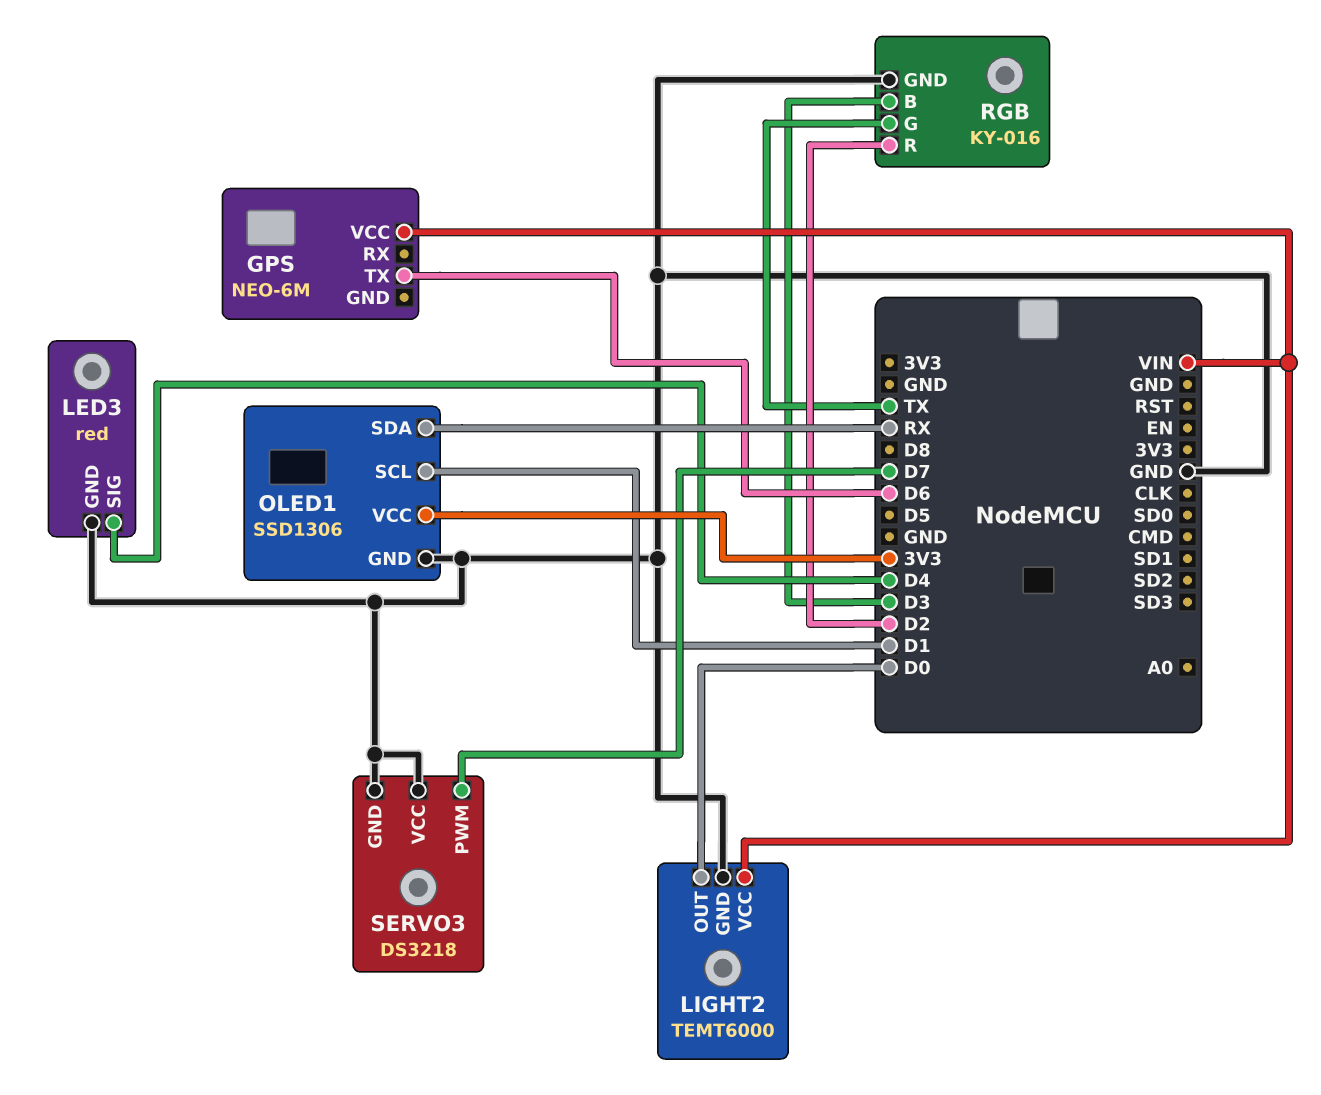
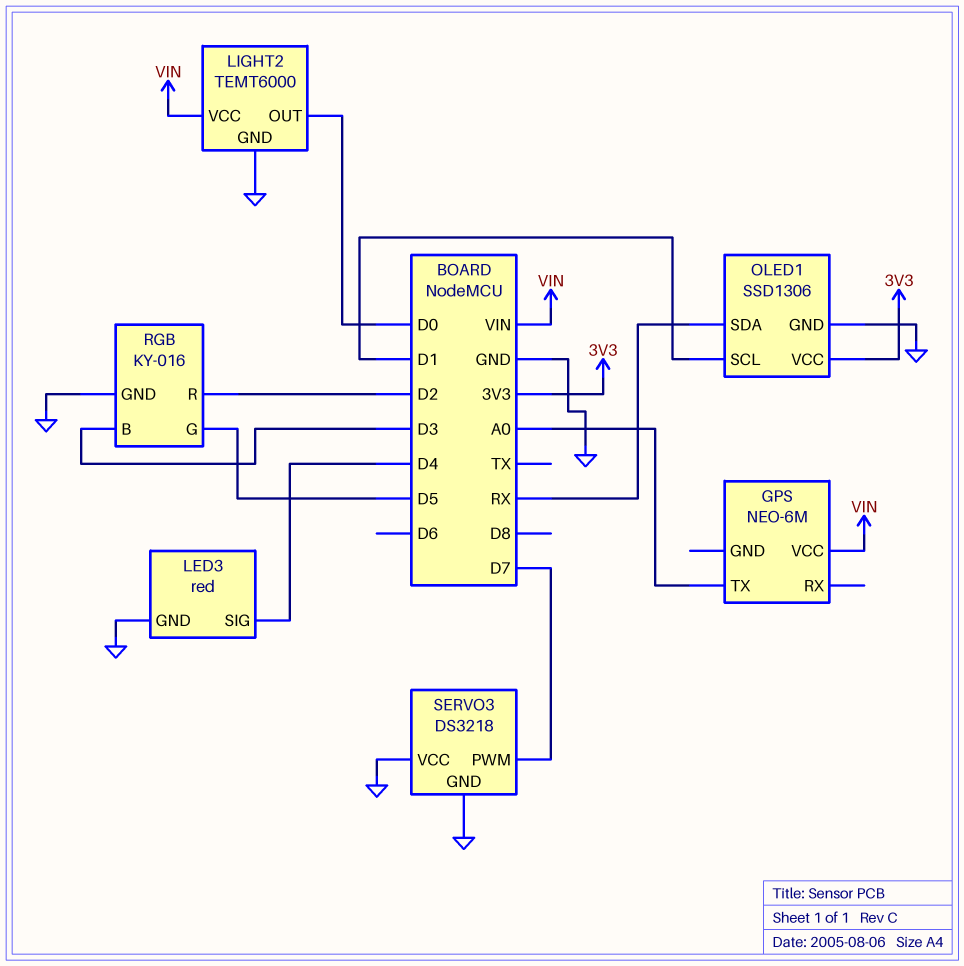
GPS pin TX: D6 -> A0
RGB pin G: TX -> D5

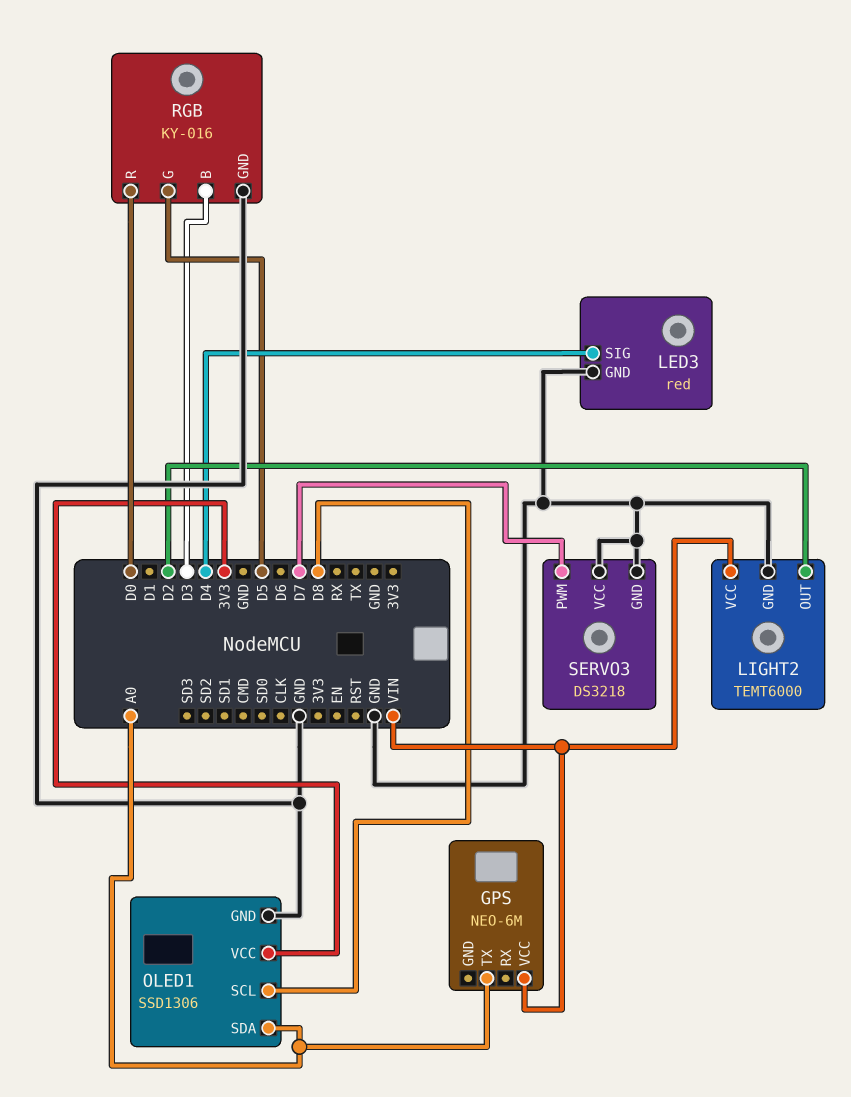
LIGHT2 pin OUT: D0 -> D2
OLED1 pin SCL: D1 -> D8
OLED1 pin SDA: RX -> A0
RGB pin R: D2 -> D0

